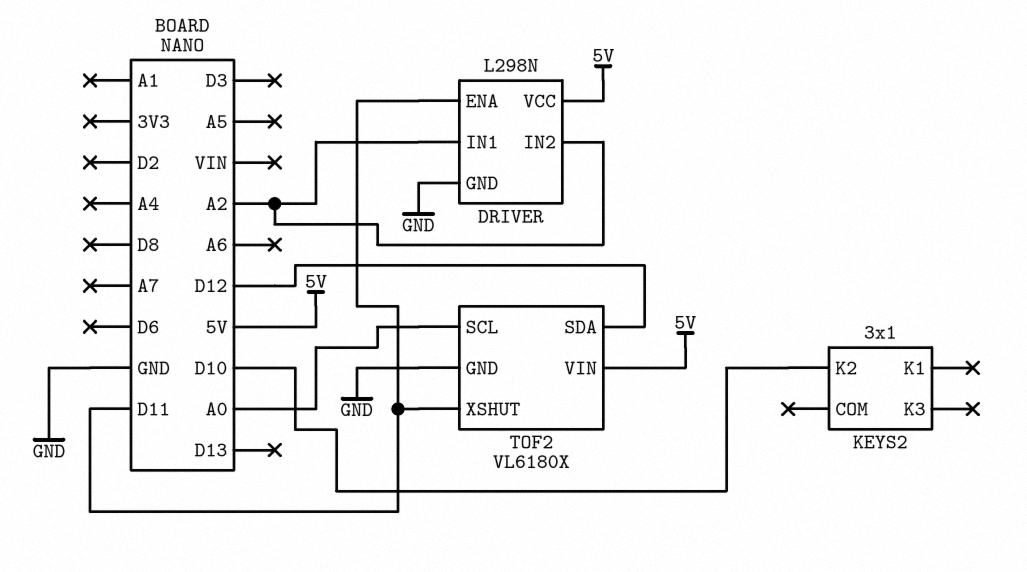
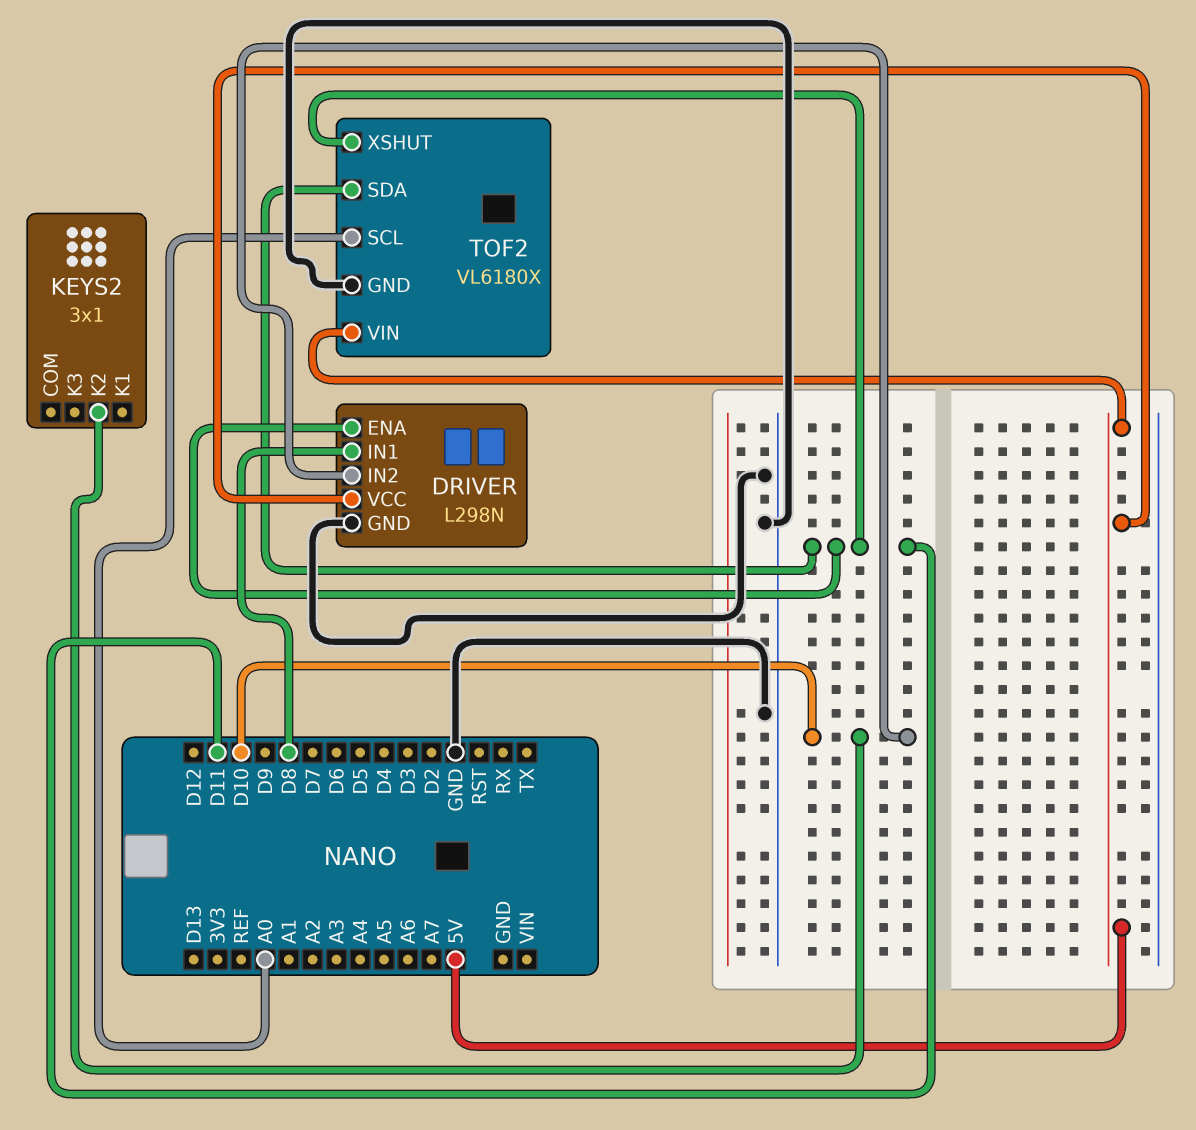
DRIVER pin IN1: A2 -> D8
DRIVER pin IN2: A2 -> D10
TOF2 pin SDA: D12 -> D11

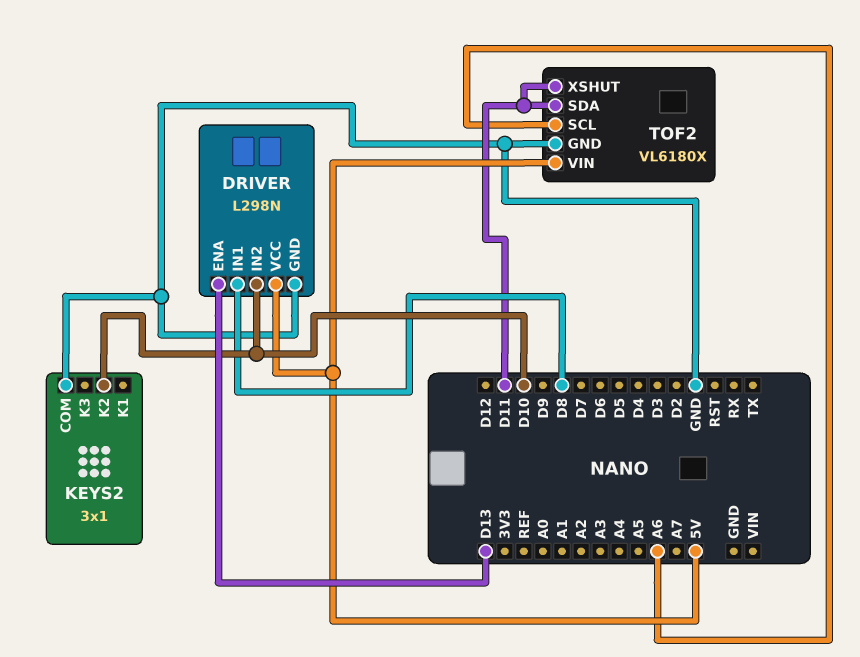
DRIVER pin ENA: D11 -> D13
KEYS2 pin COM: none -> GND
TOF2 pin SCL: A0 -> A6

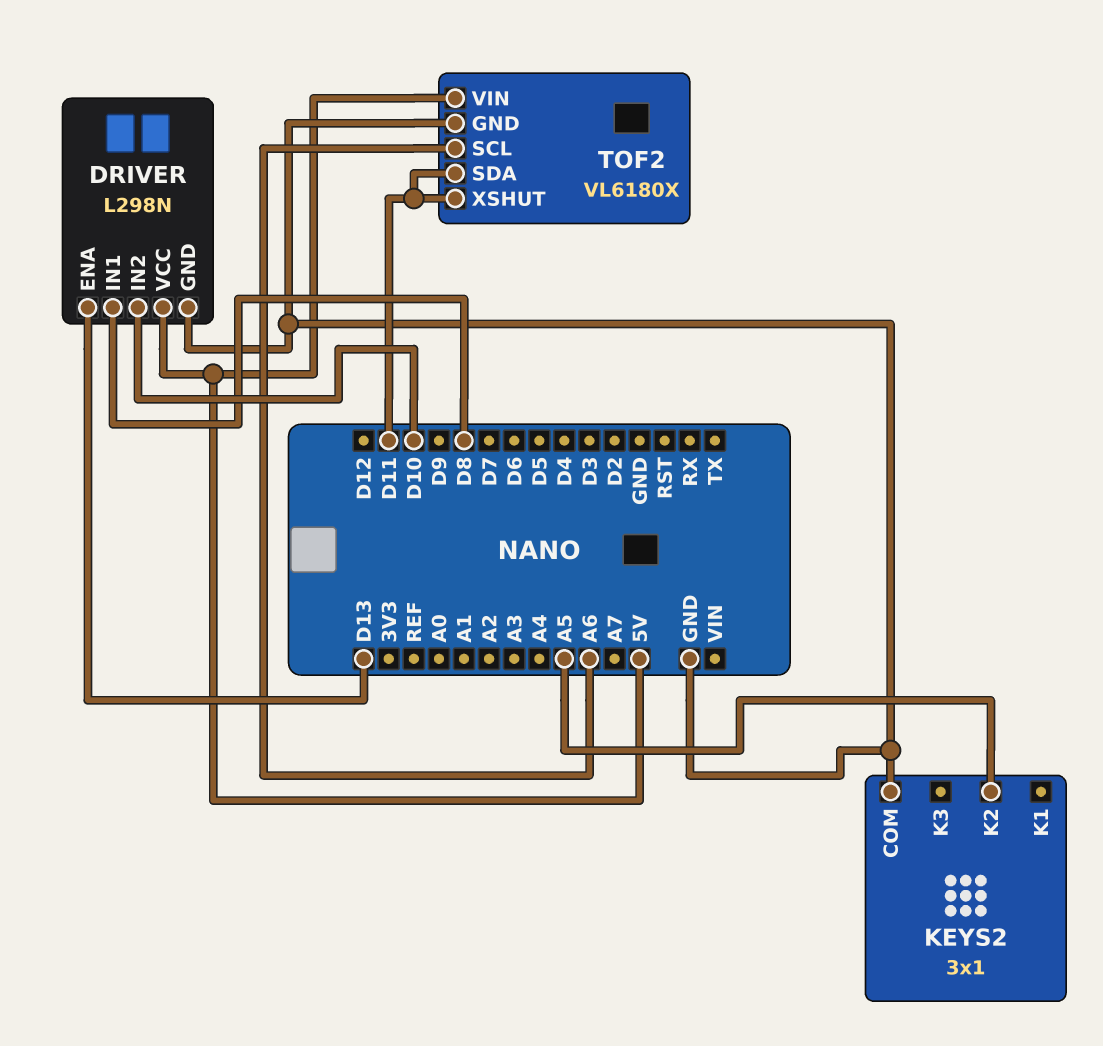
KEYS2 pin K2: D10 -> A5

